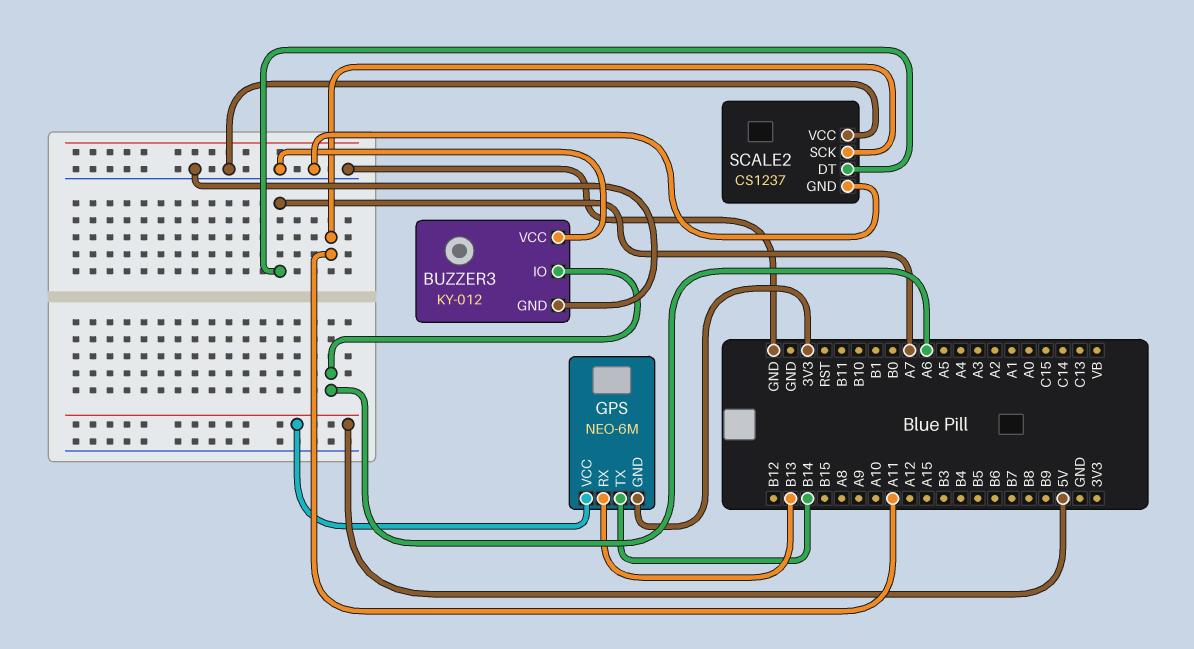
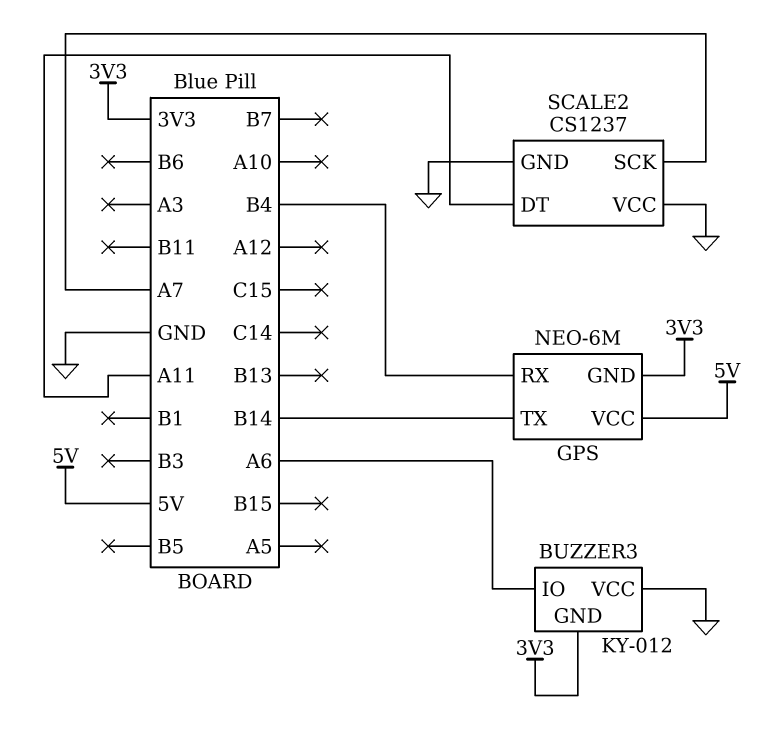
BUZZER3 pin GND: GND -> 3V3
GPS pin RX: B13 -> B4
SCALE2 pin DT: A7 -> A11
SCALE2 pin SCK: A11 -> A7

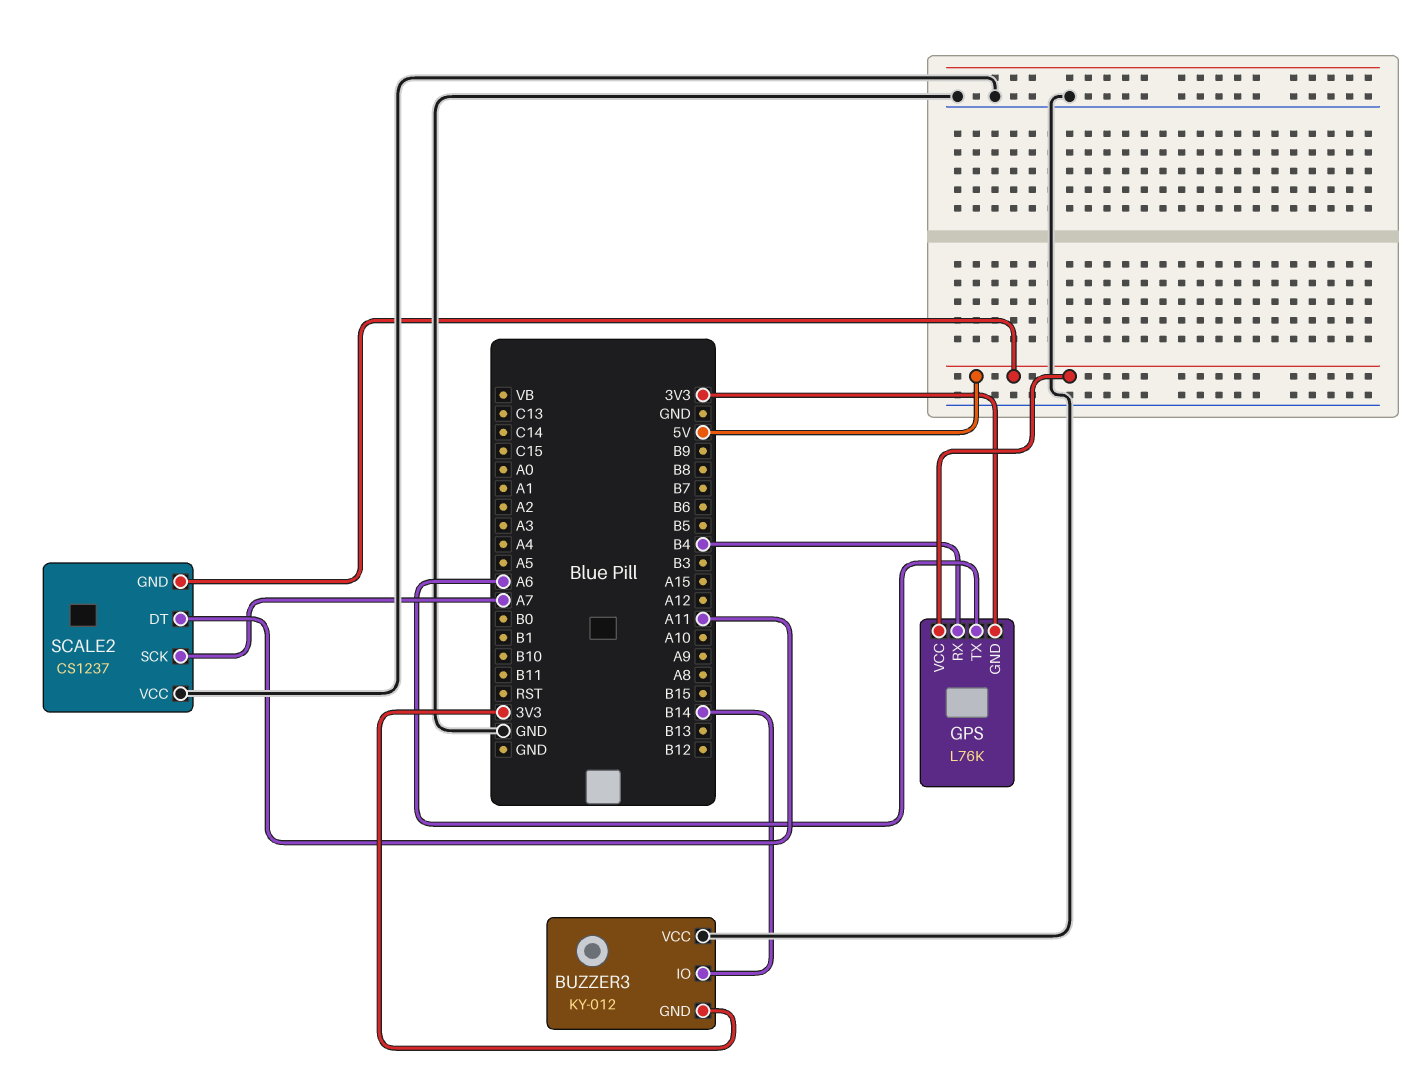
BUZZER3 pin IO: A6 -> B14
GPS: NEO-6M -> L76K
GPS pin TX: B14 -> A6
SCALE2 pin GND: GND -> 5V

